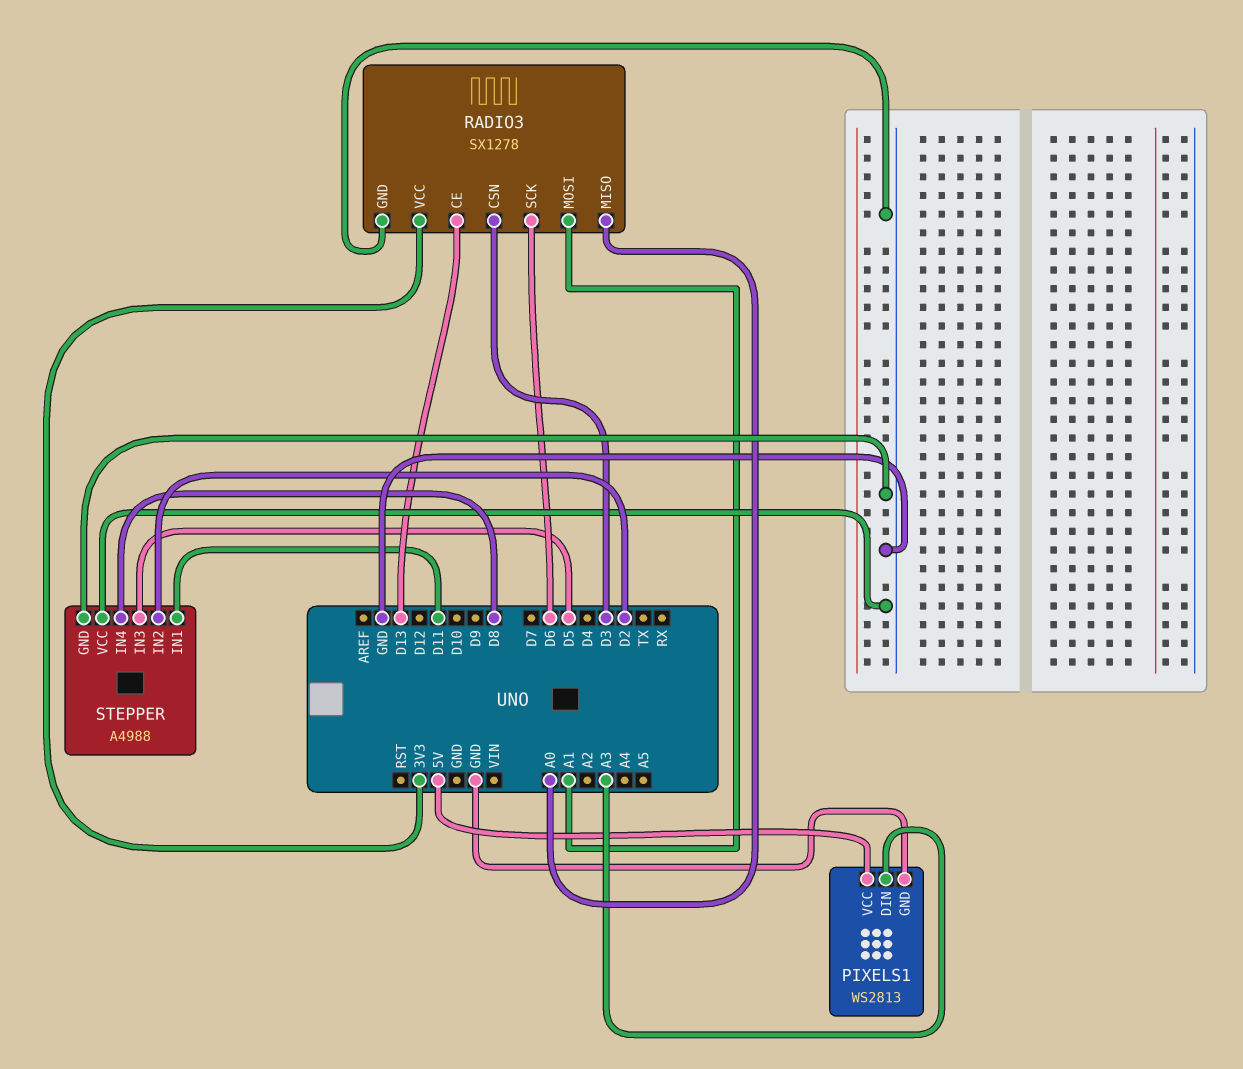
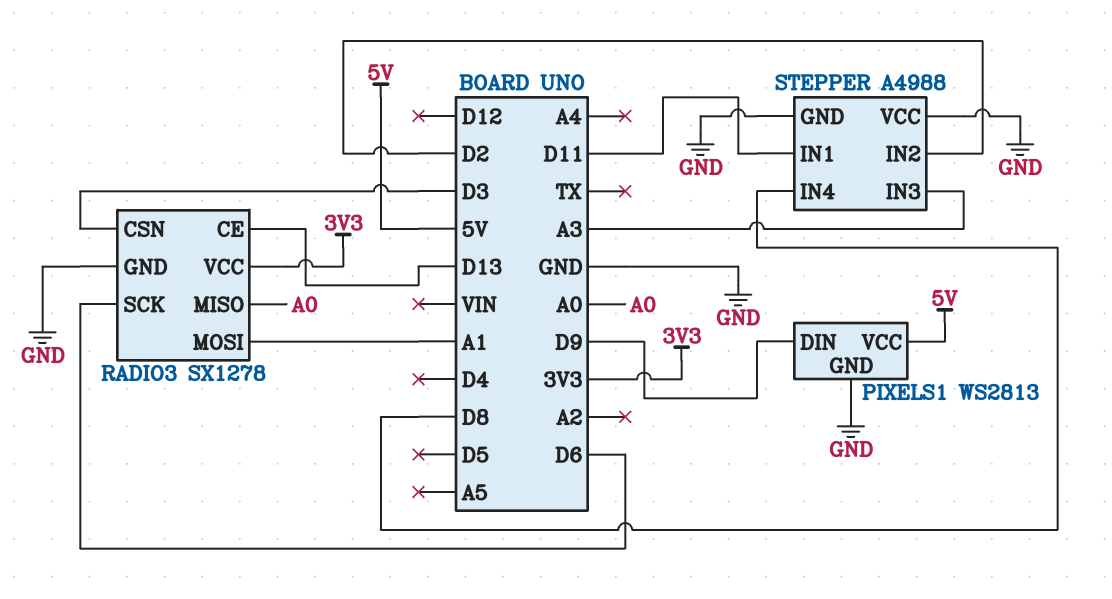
PIXELS1 pin DIN: A3 -> D9
STEPPER pin IN3: D5 -> A3

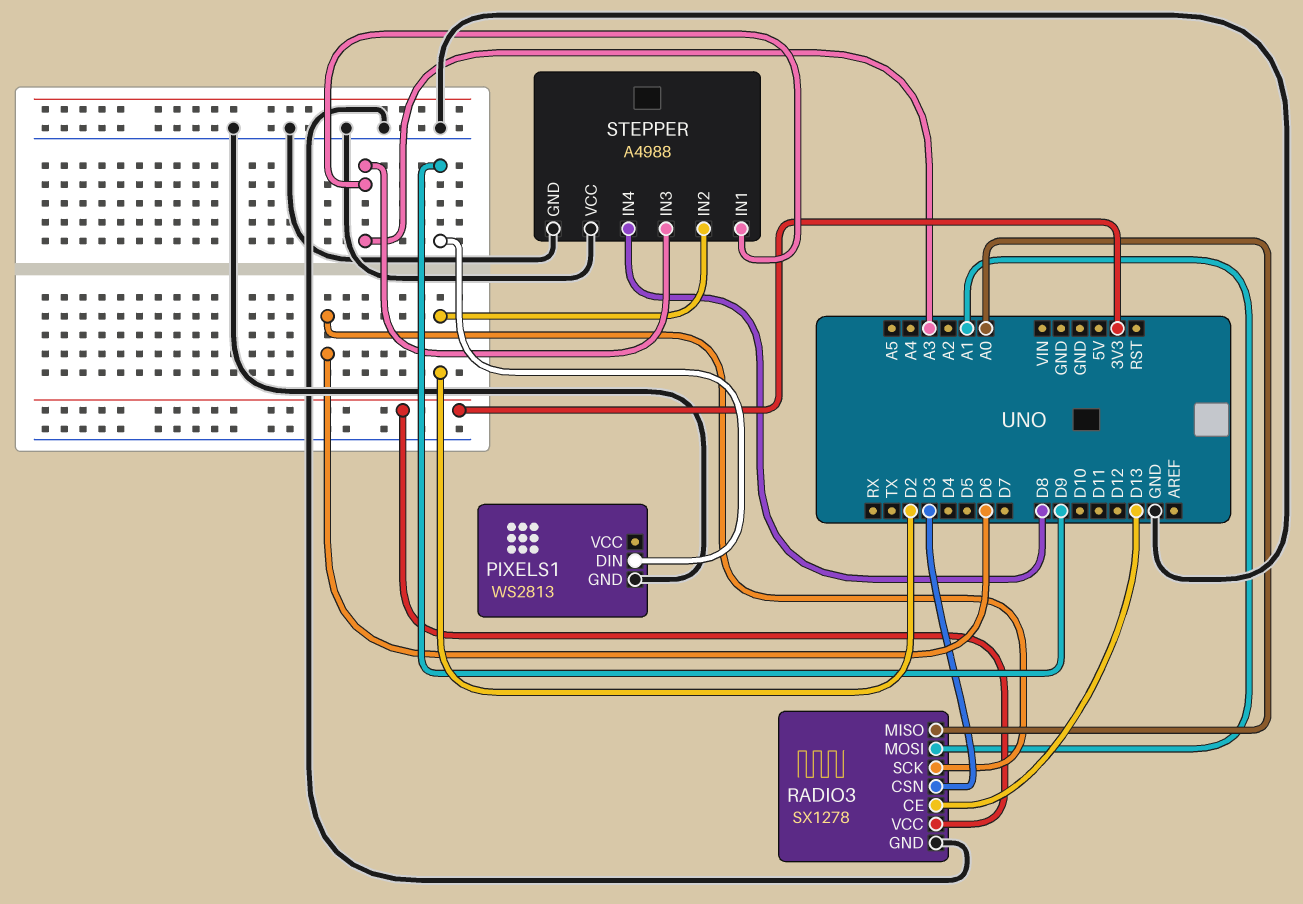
PIXELS1 pin VCC: 5V -> none
STEPPER pin IN1: D11 -> A3

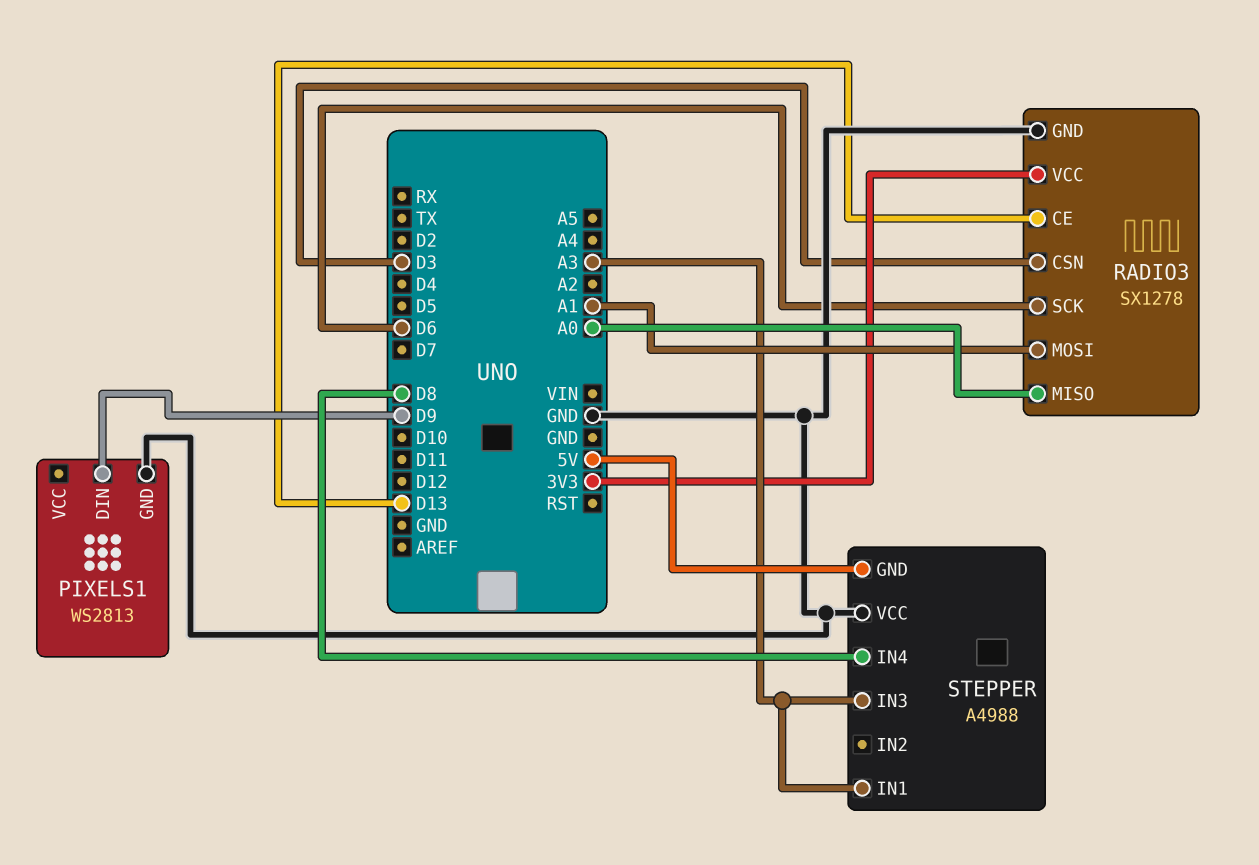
STEPPER pin GND: GND -> 5V
STEPPER pin IN2: D2 -> none

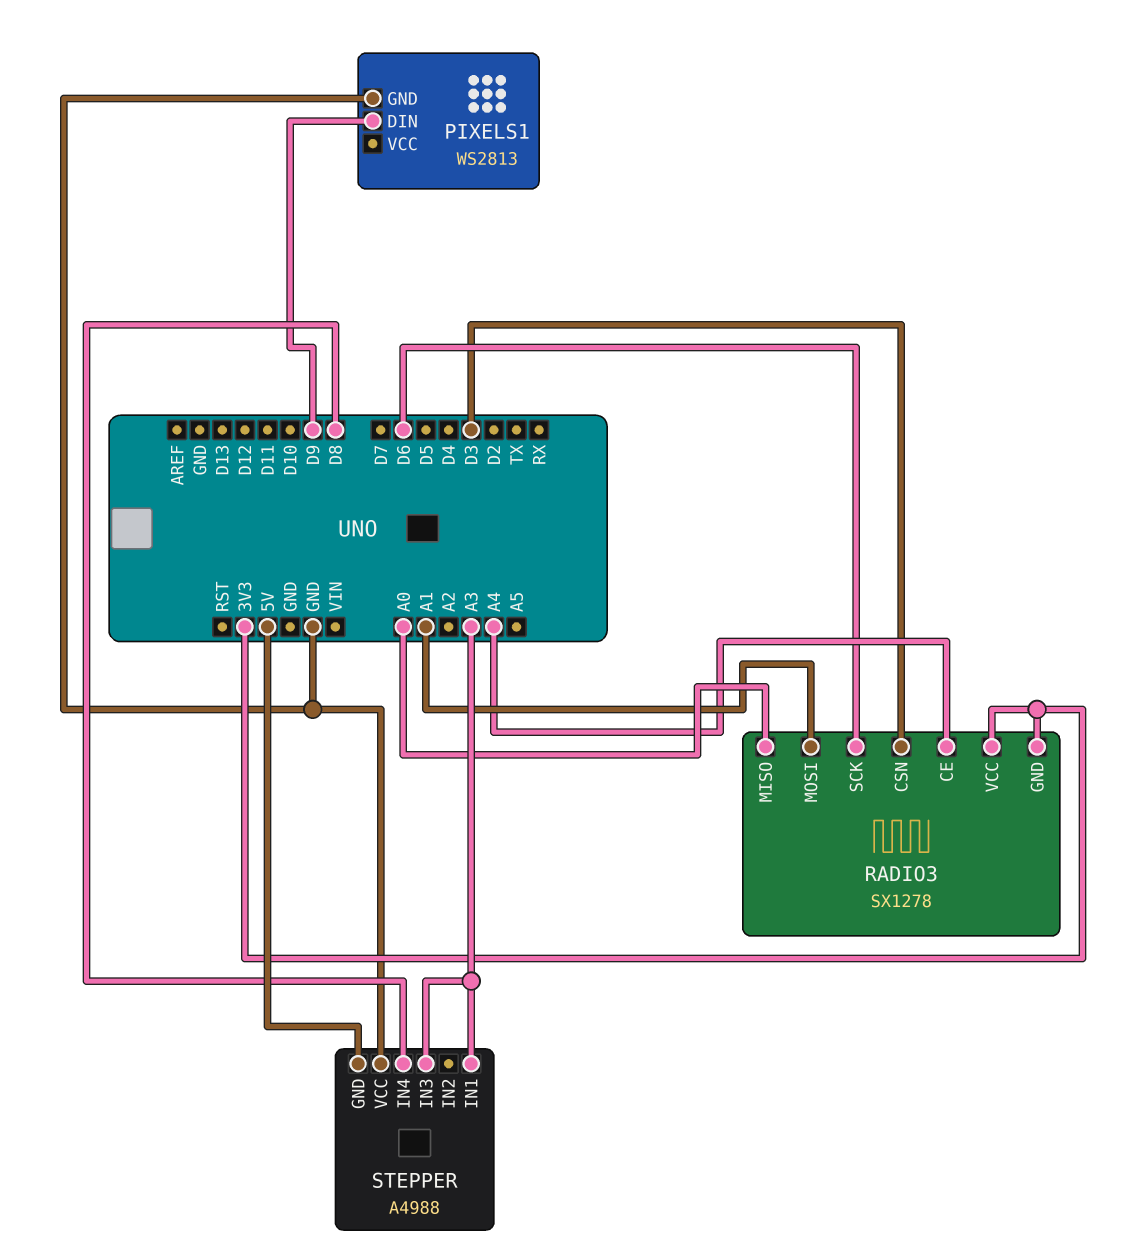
RADIO3 pin CE: D13 -> A4
RADIO3 pin GND: GND -> 3V3

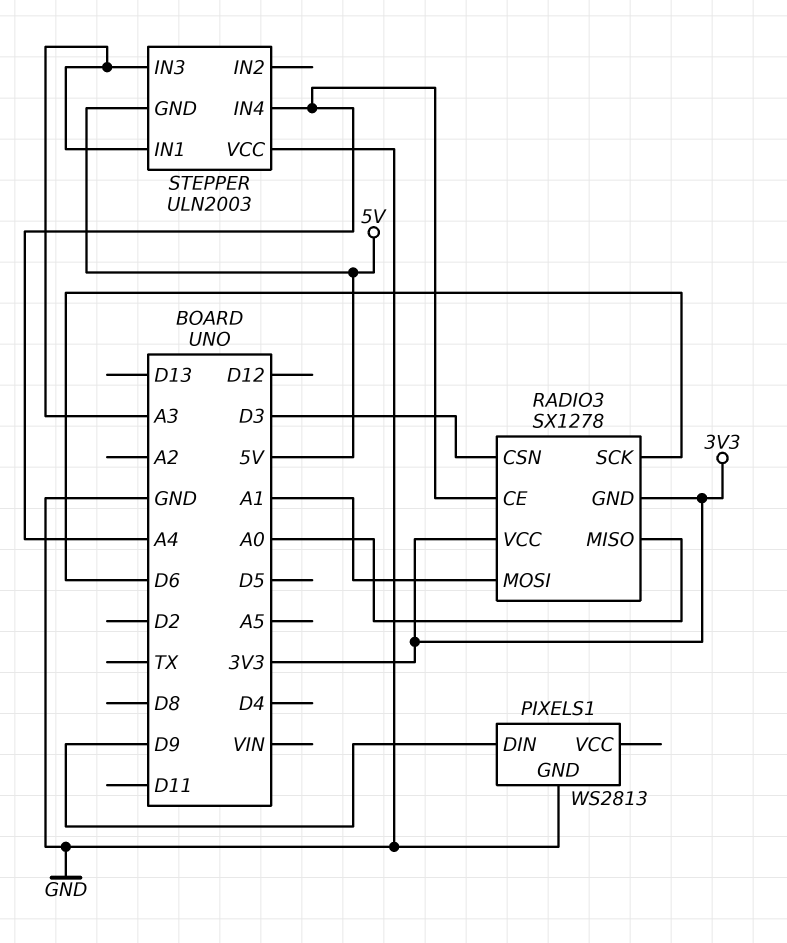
STEPPER: A4988 -> ULN2003
STEPPER pin IN4: D8 -> A4

